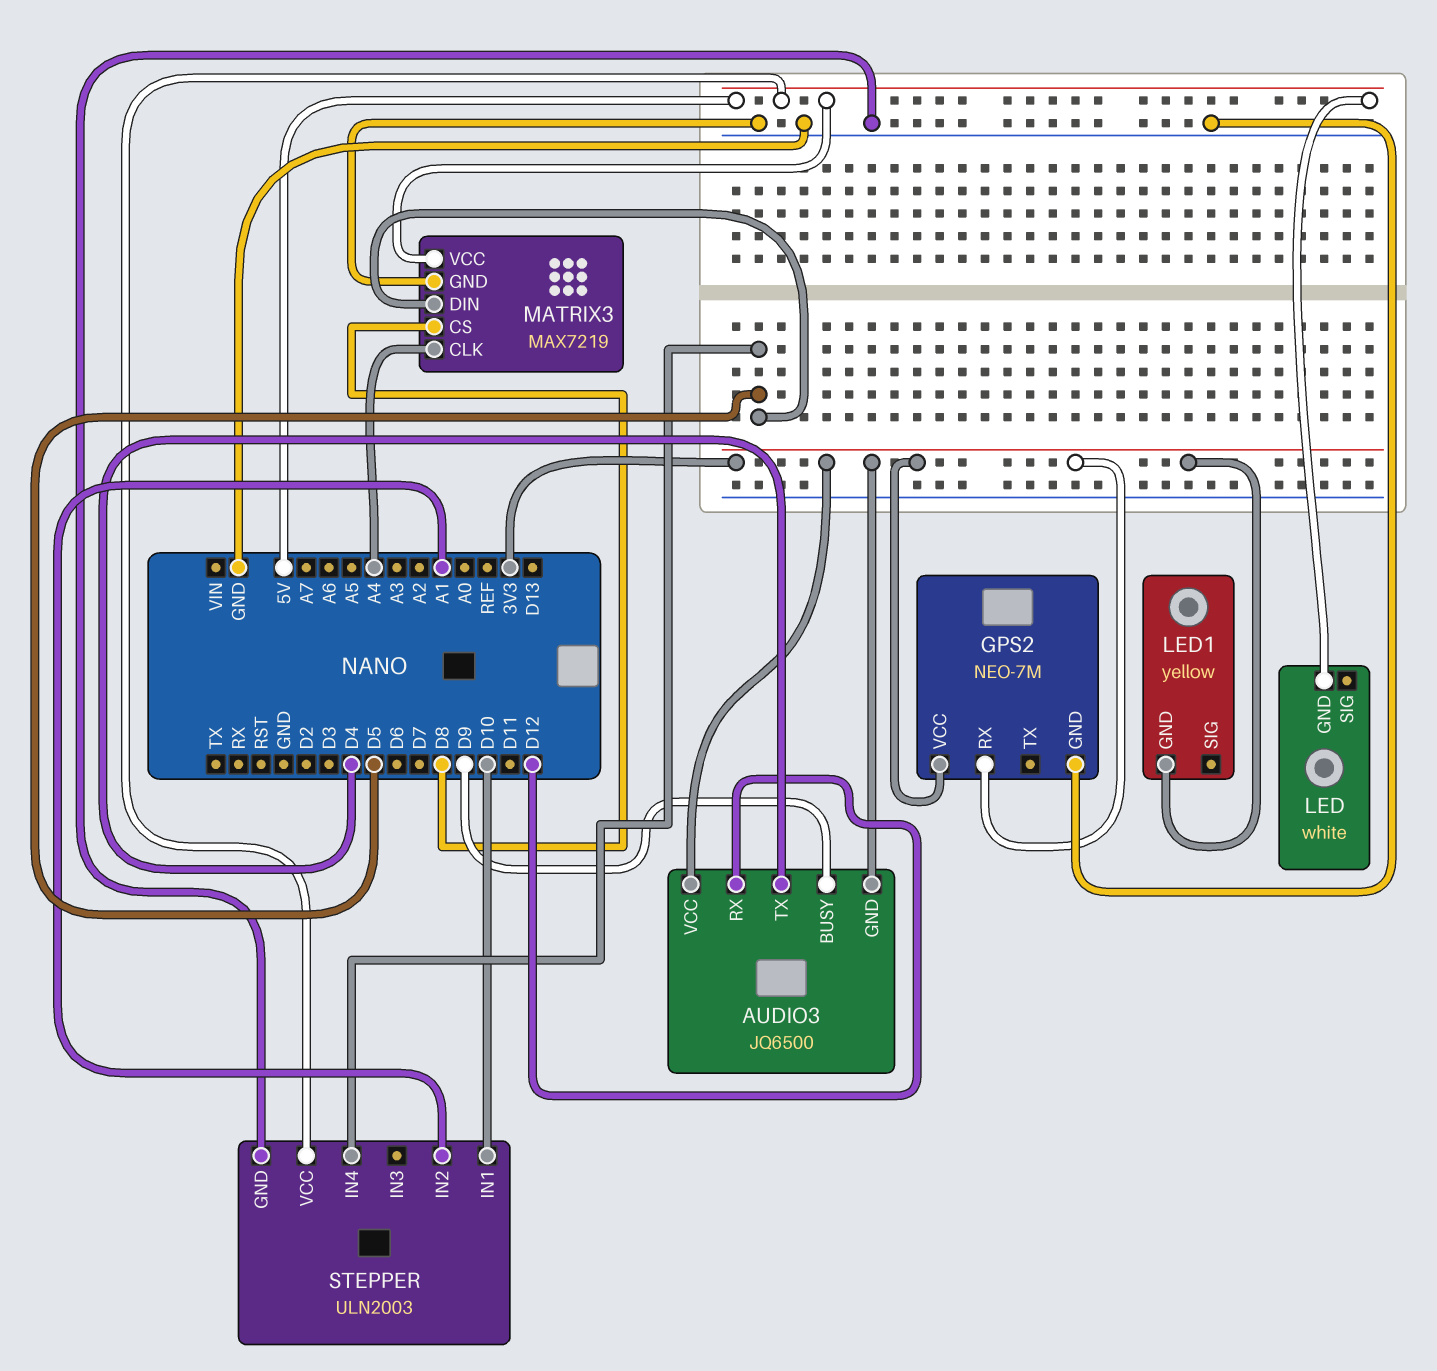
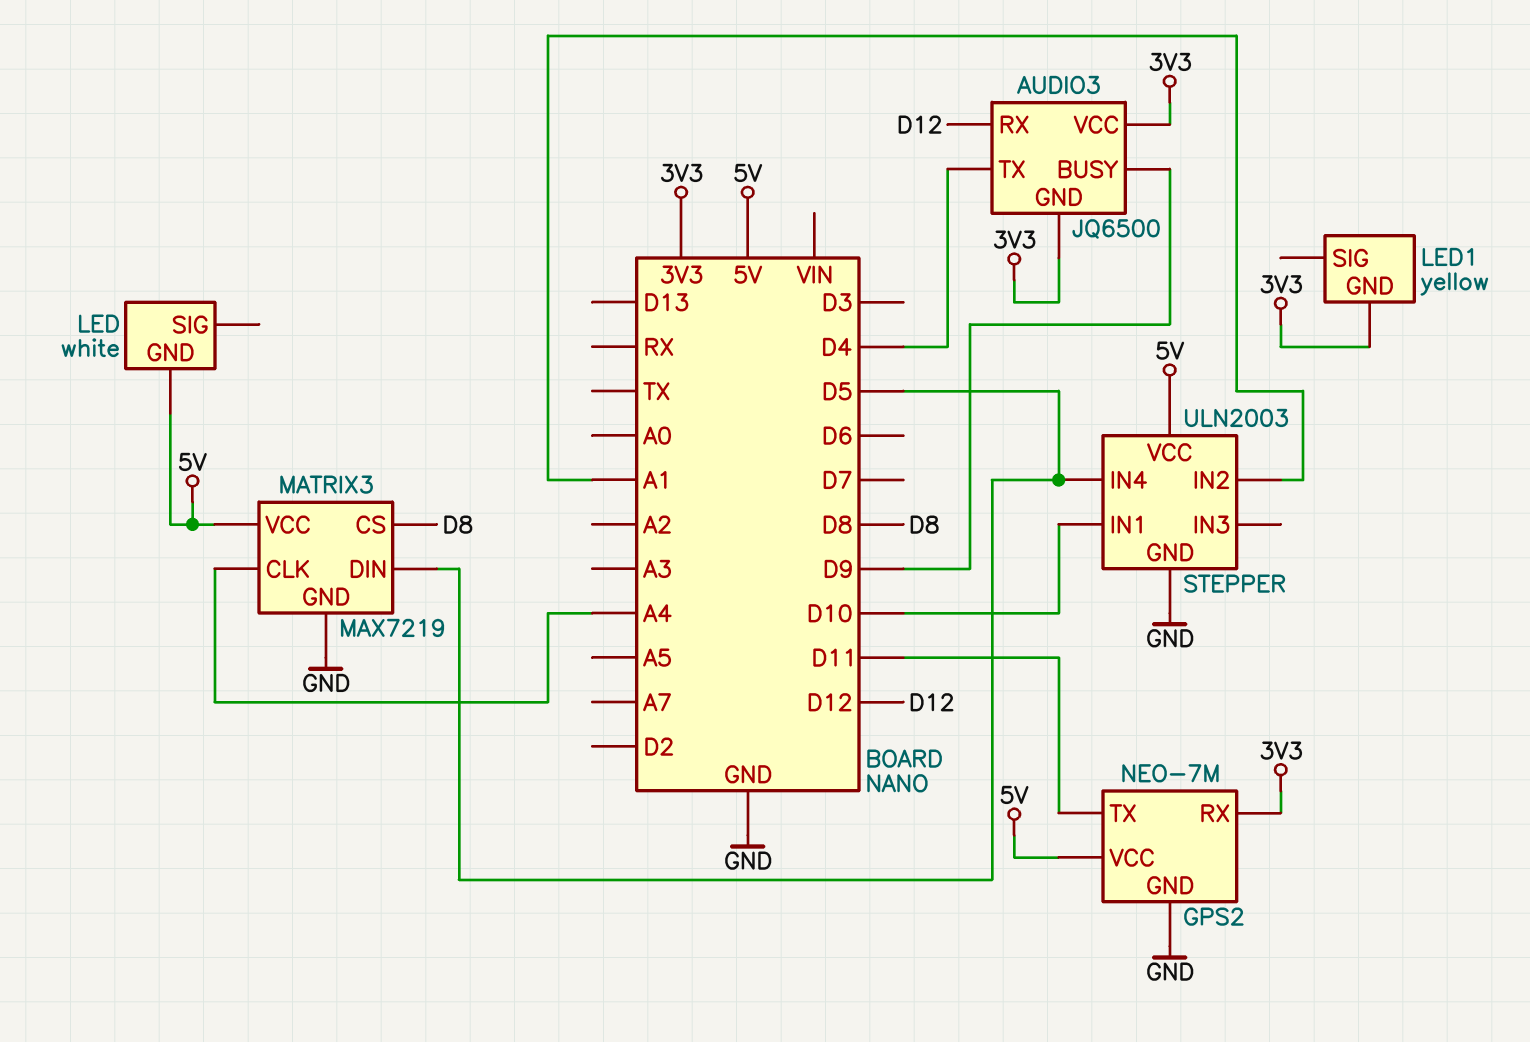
GPS2 pin TX: none -> D11
GPS2 pin VCC: 3V3 -> 5V

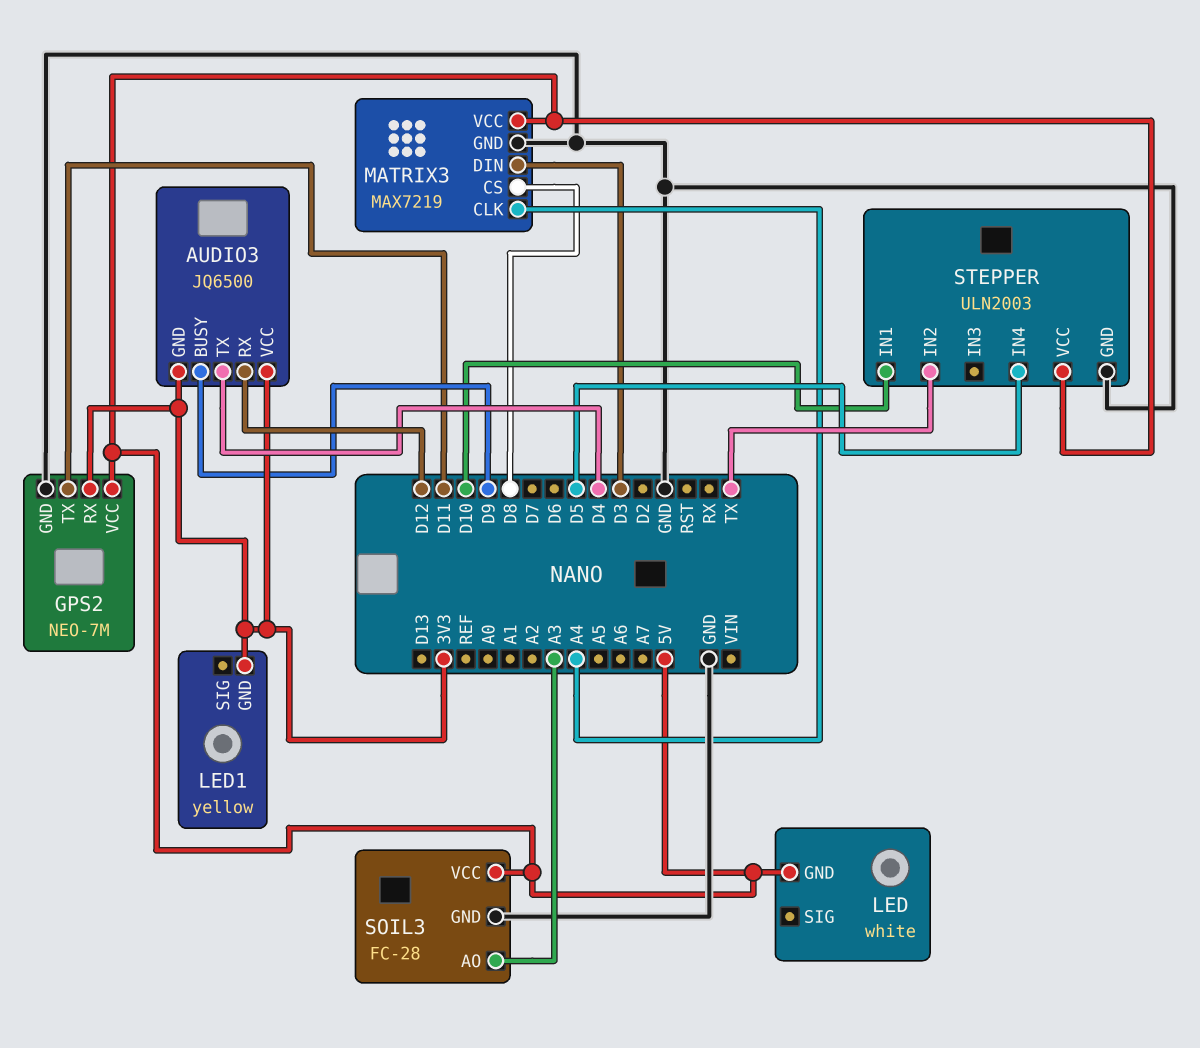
MATRIX3 pin DIN: D5 -> D3
SOIL3: none -> FC-28
SOIL3 pin AO: none -> A3
SOIL3 pin GND: none -> GND
SOIL3 pin VCC: none -> 5V
STEPPER pin IN2: A1 -> TX

